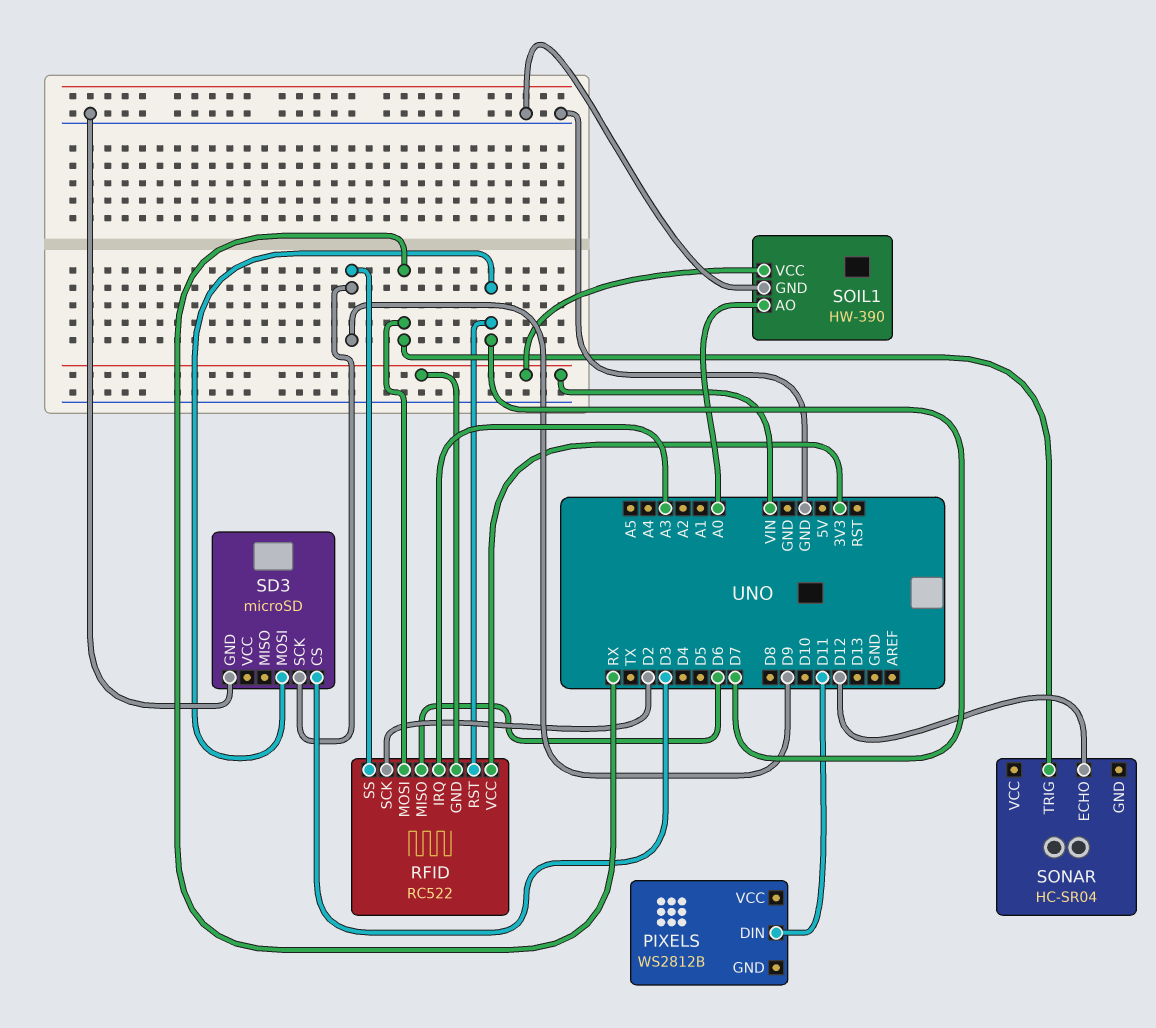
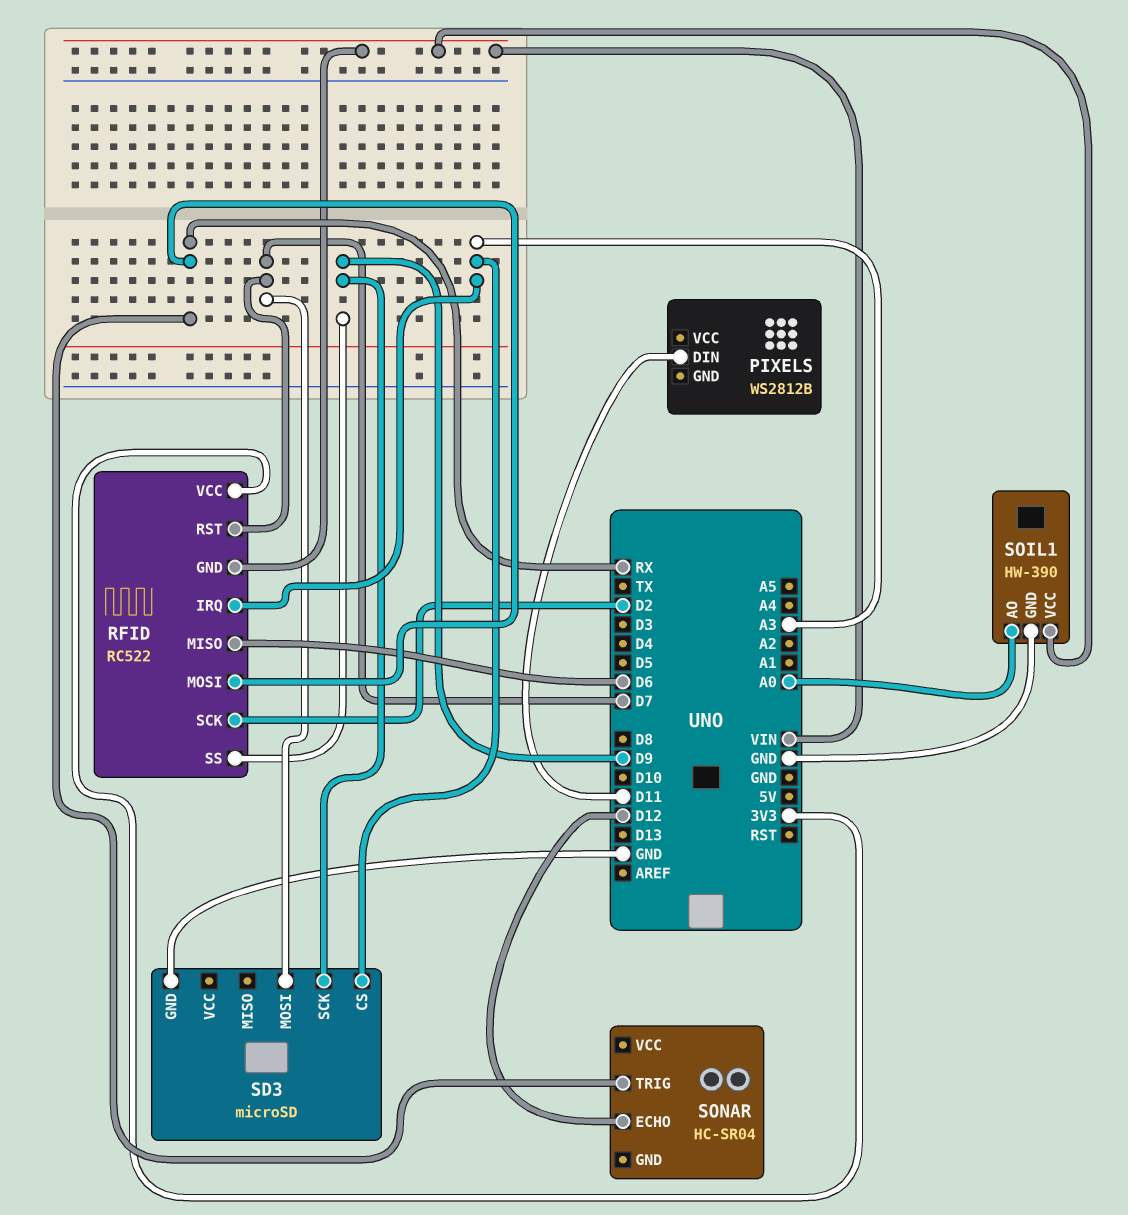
SD3 pin CS: D3 -> A3

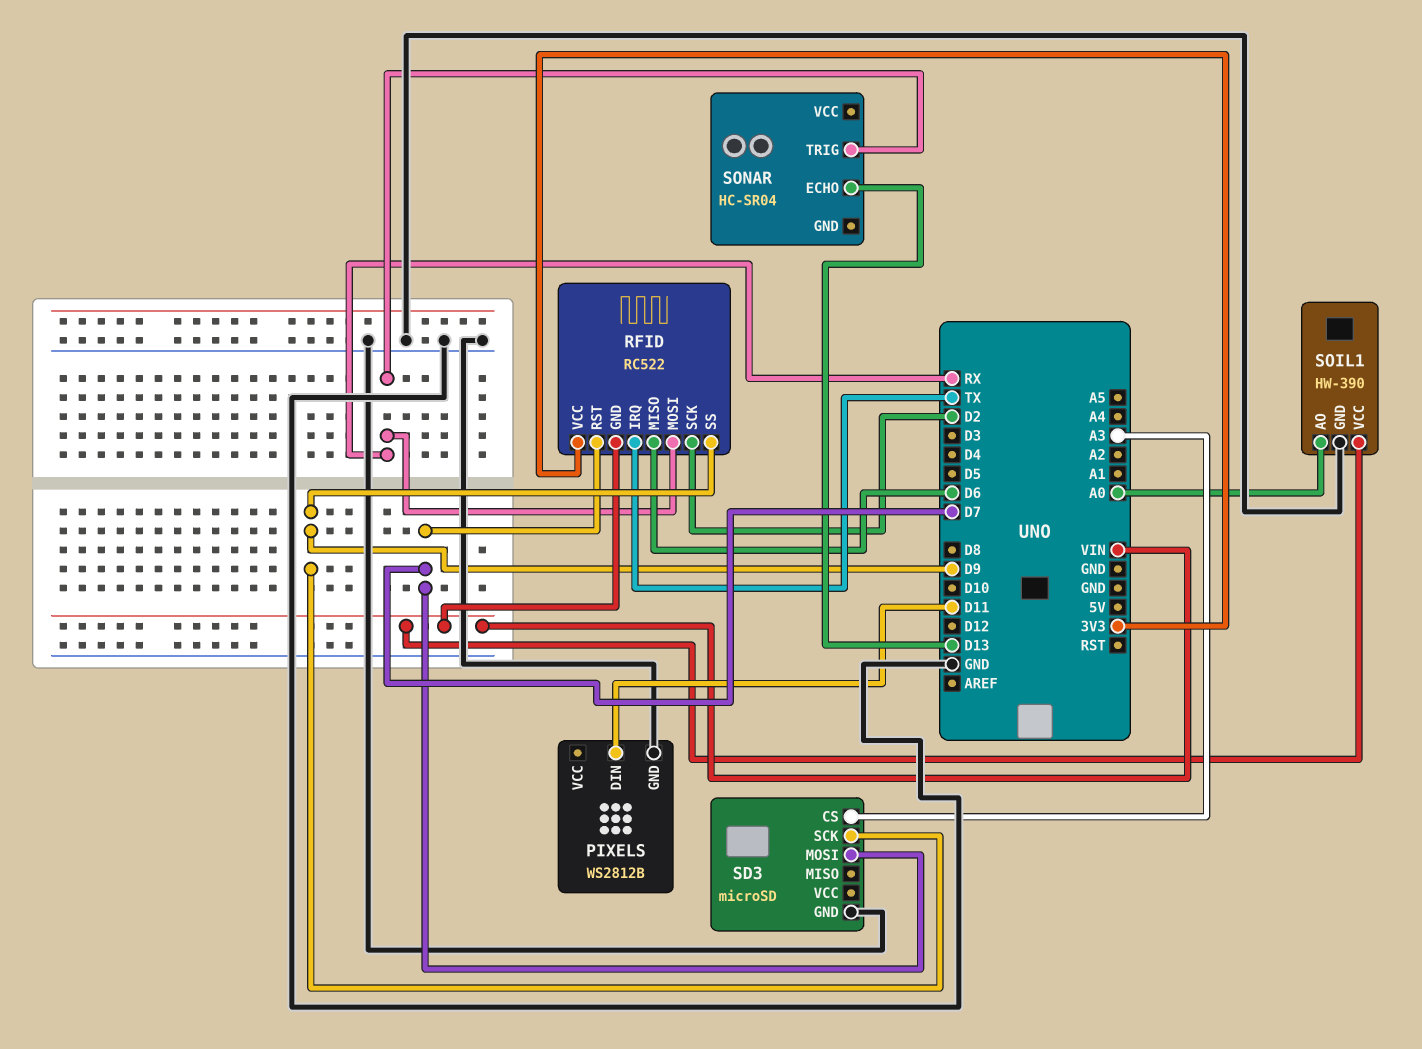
PIXELS pin GND: none -> GND
RFID pin IRQ: A3 -> TX
SONAR pin ECHO: D12 -> D13

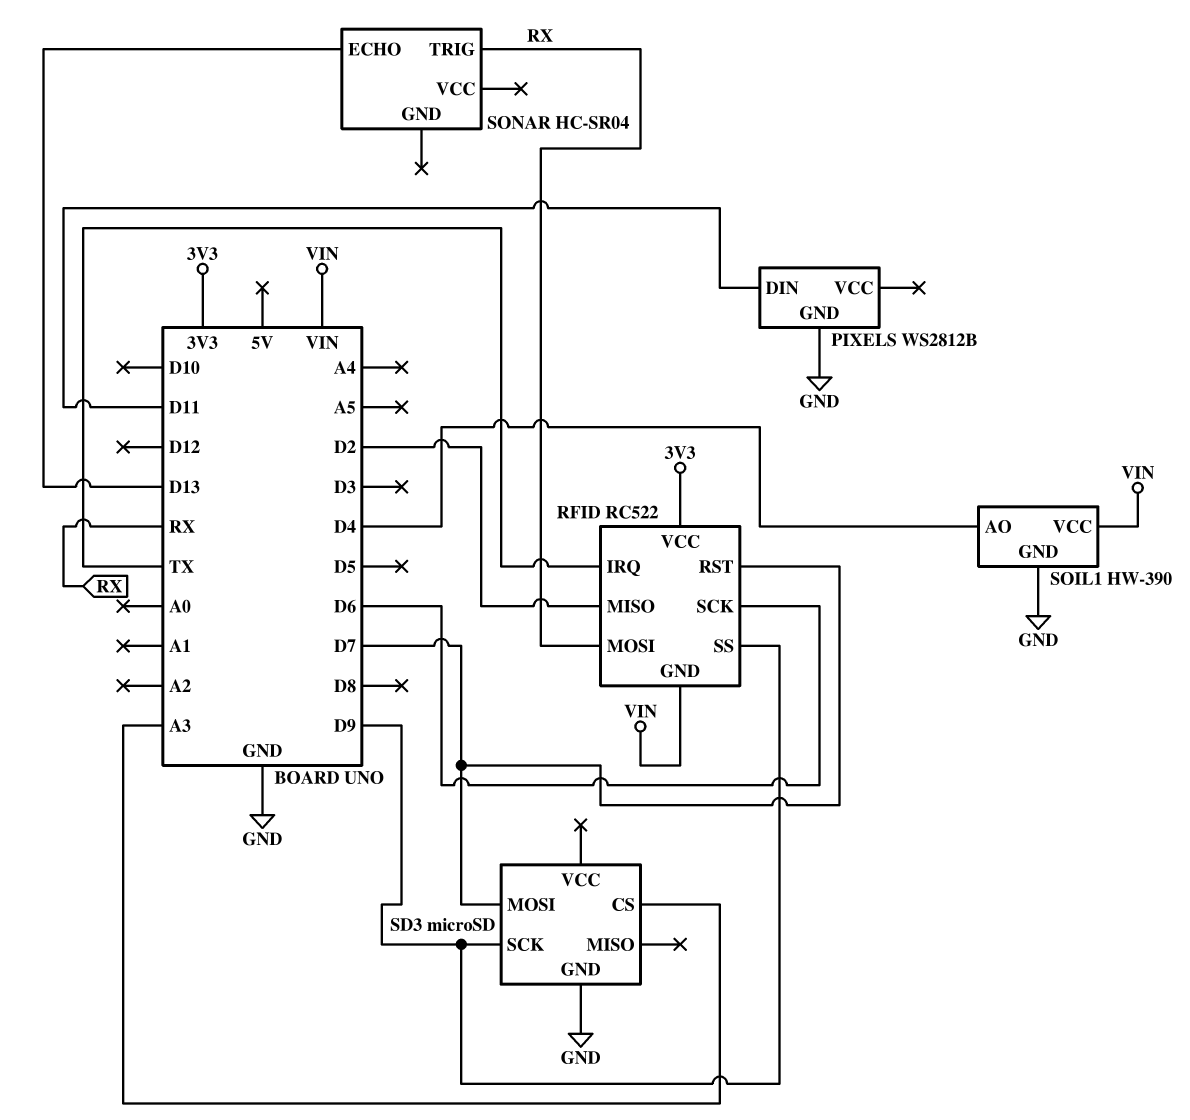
RFID pin MISO: D6 -> D2
RFID pin SCK: D2 -> D6
SOIL1 pin AO: A0 -> D4

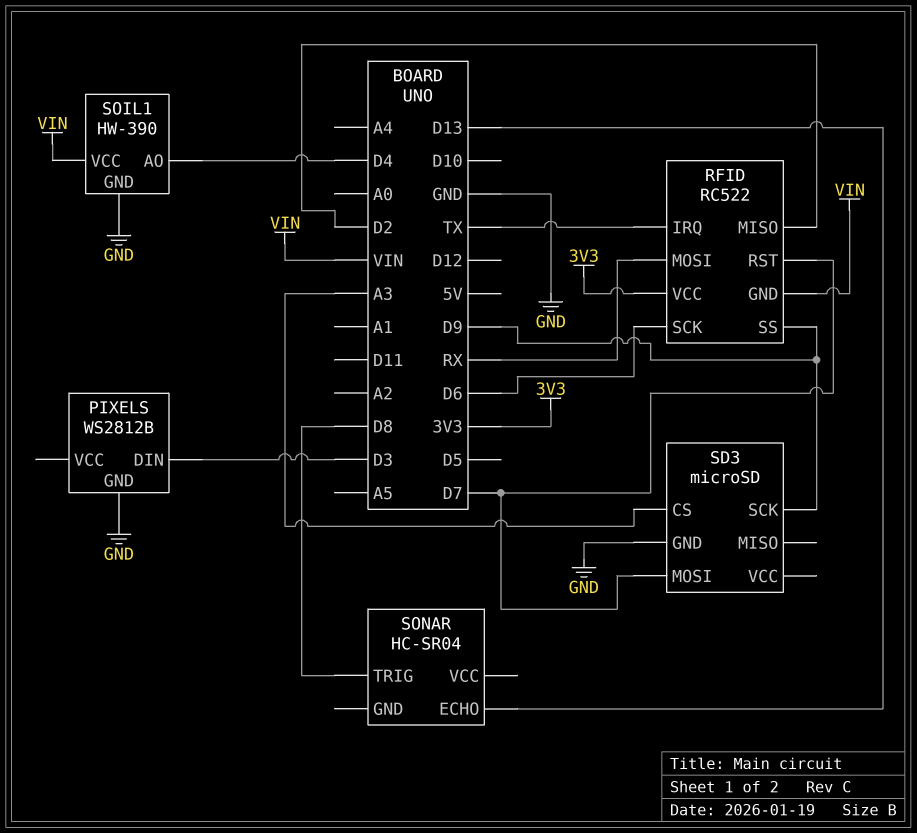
PIXELS pin DIN: D11 -> D3
SONAR pin TRIG: RX -> D8

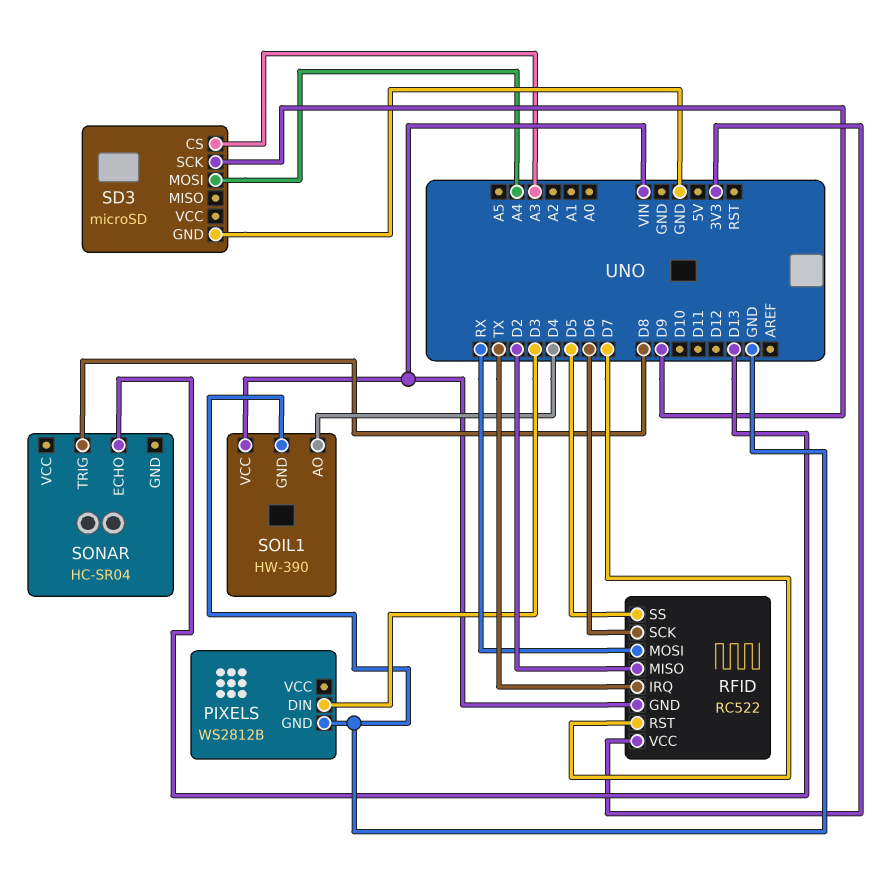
RFID pin SS: D9 -> D5
SD3 pin MOSI: D7 -> A4

